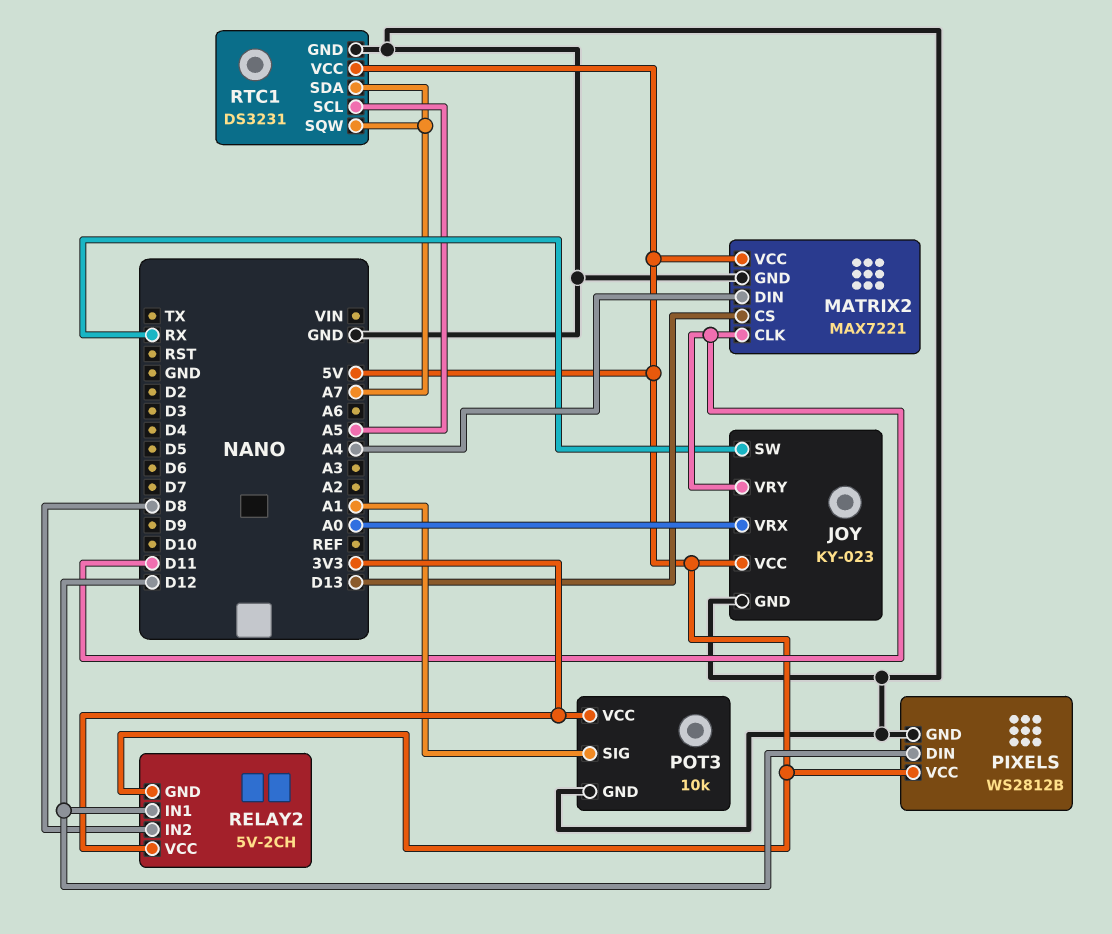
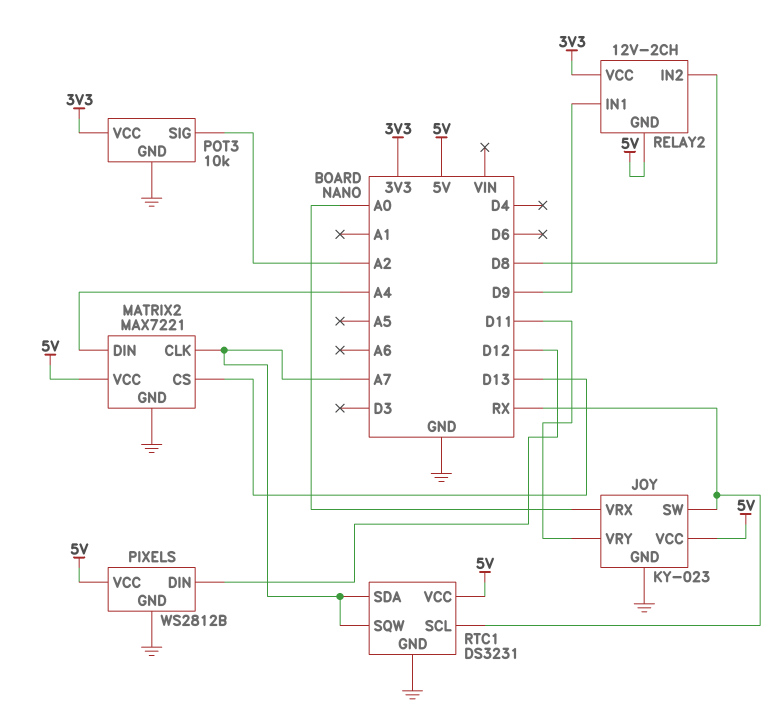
MATRIX2 pin CLK: D11 -> A7
POT3 pin SIG: A1 -> A2
RELAY2: 5V-2CH -> 12V-2CH
RELAY2 pin IN1: D12 -> D9
RTC1 pin SCL: A5 -> RX

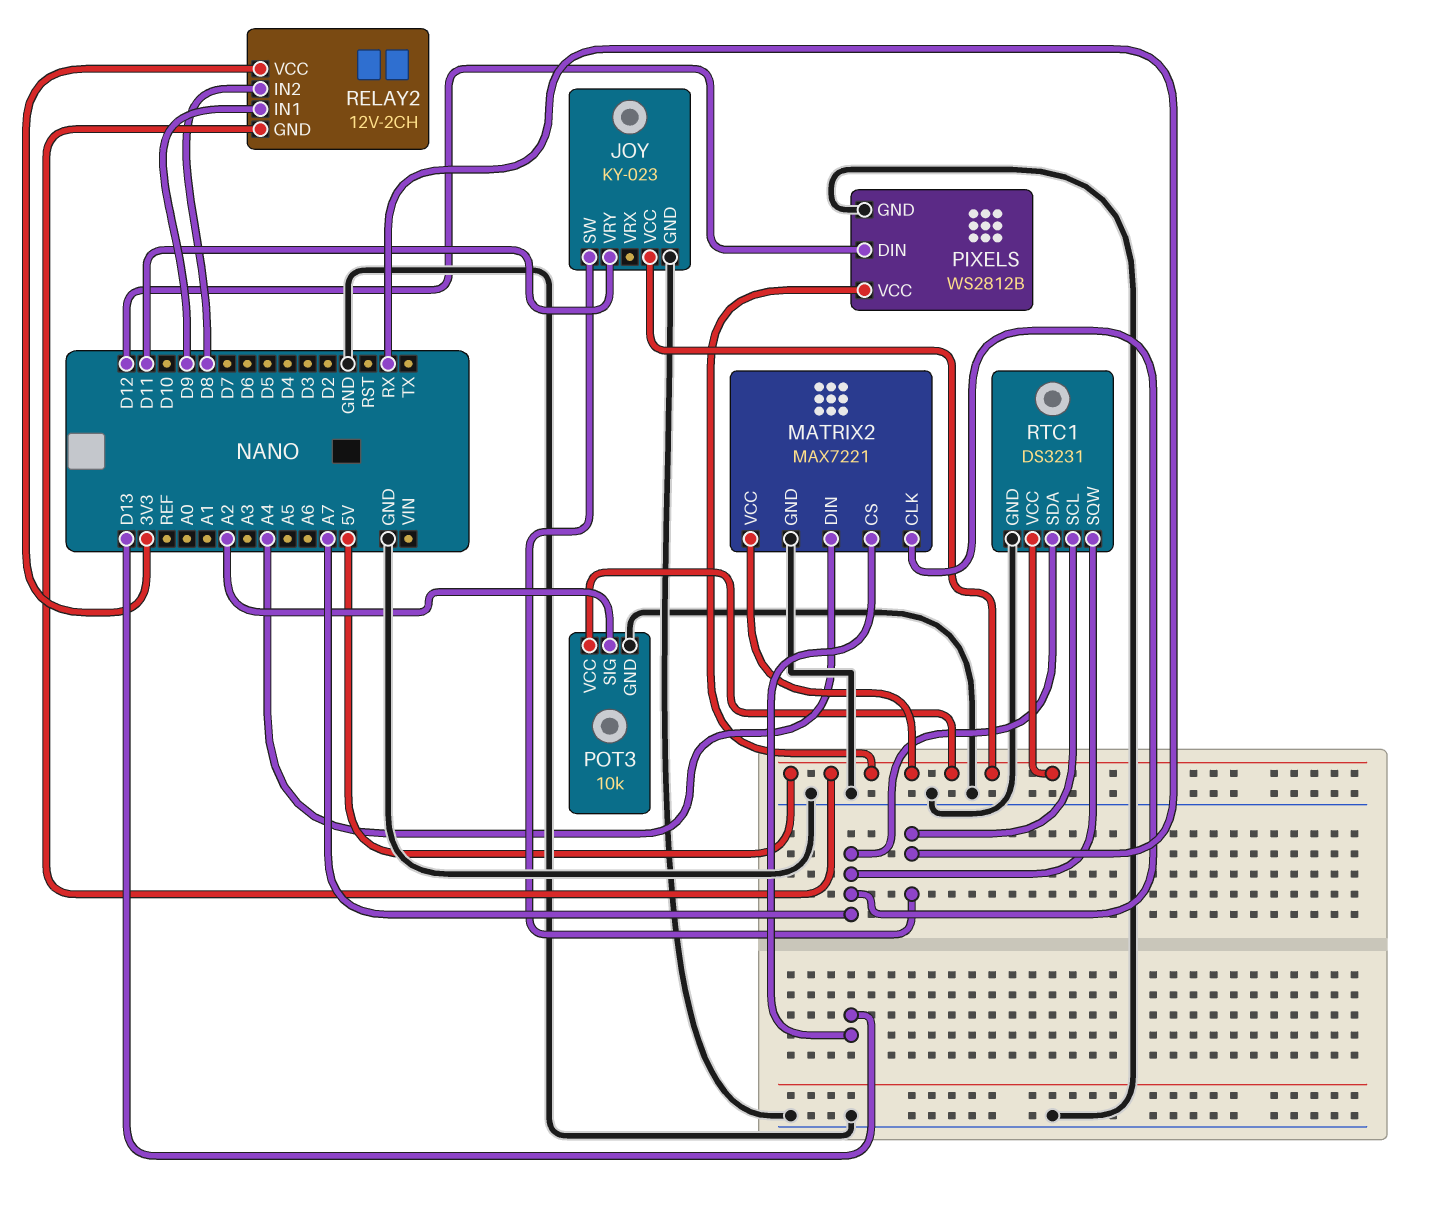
JOY pin VRX: A0 -> none
POT3 pin VCC: 3V3 -> 5V

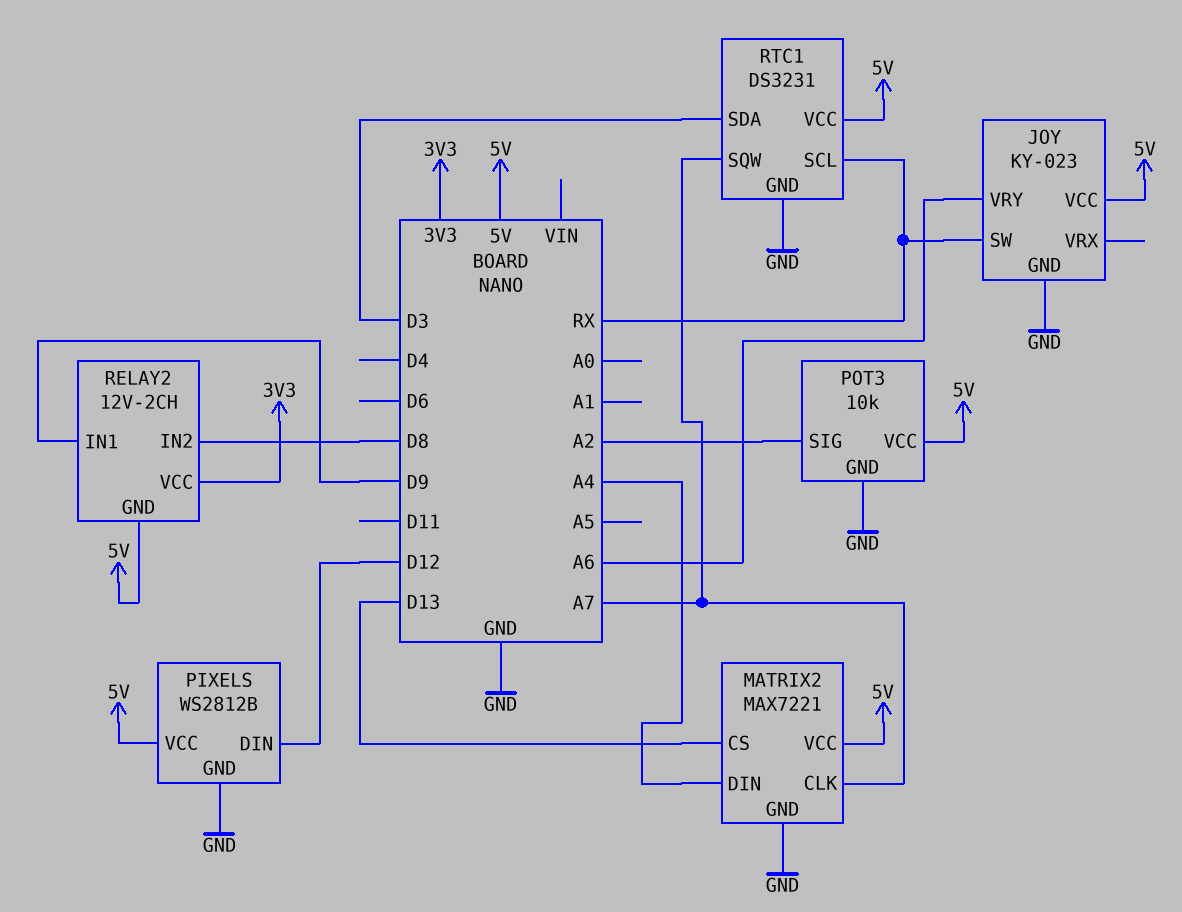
JOY pin VRY: D11 -> A6
RTC1 pin SDA: A7 -> D3

